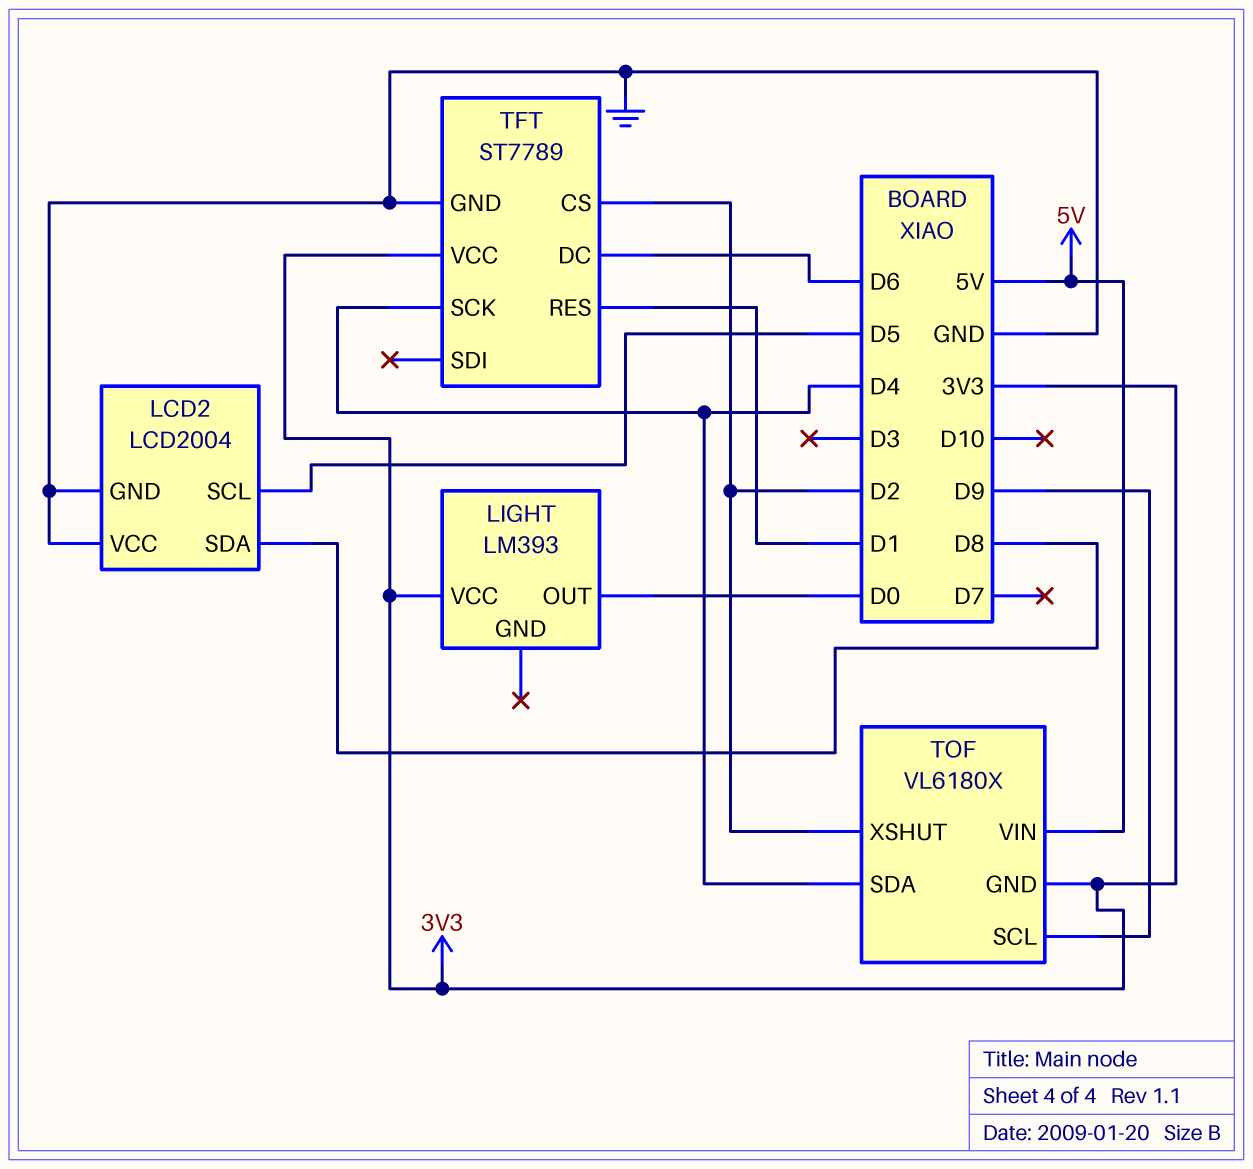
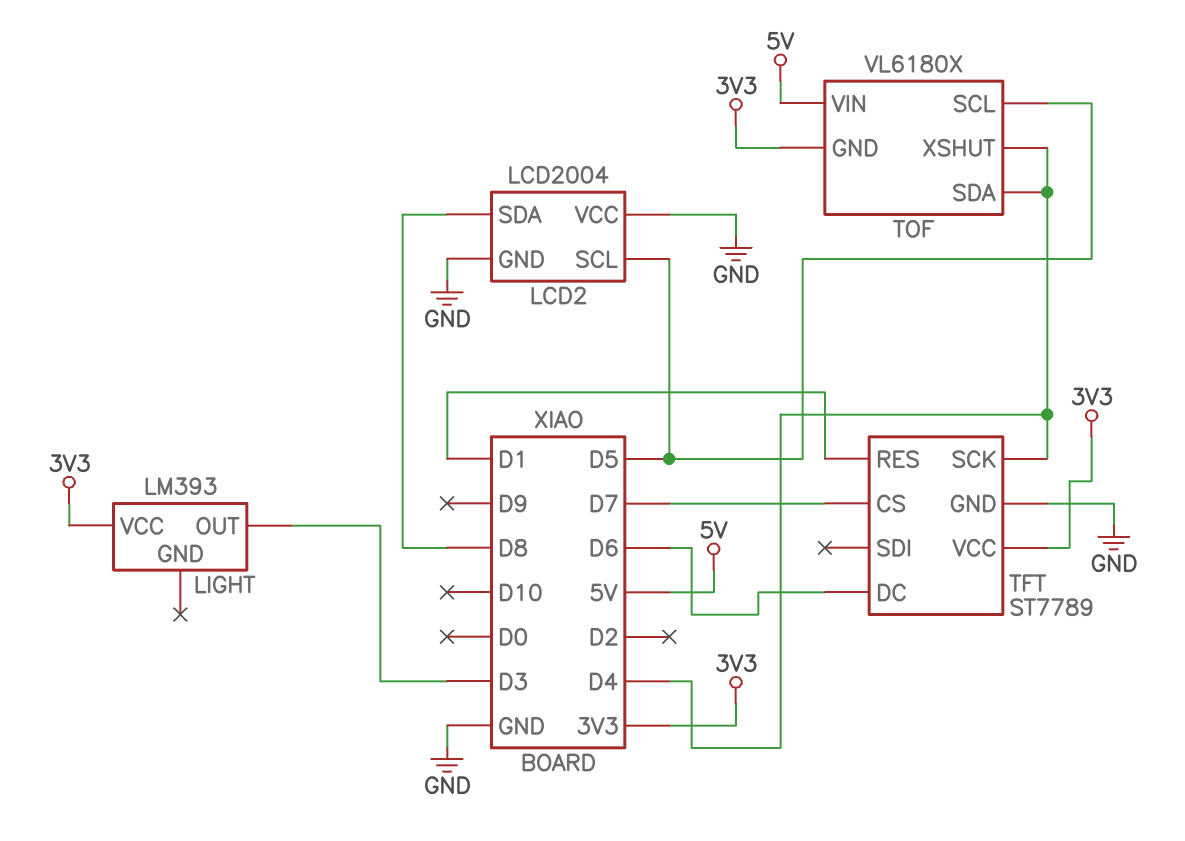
LIGHT pin OUT: D0 -> D3
TFT pin CS: D2 -> D7
TOF pin SCL: D9 -> D5
TOF pin XSHUT: D2 -> D4

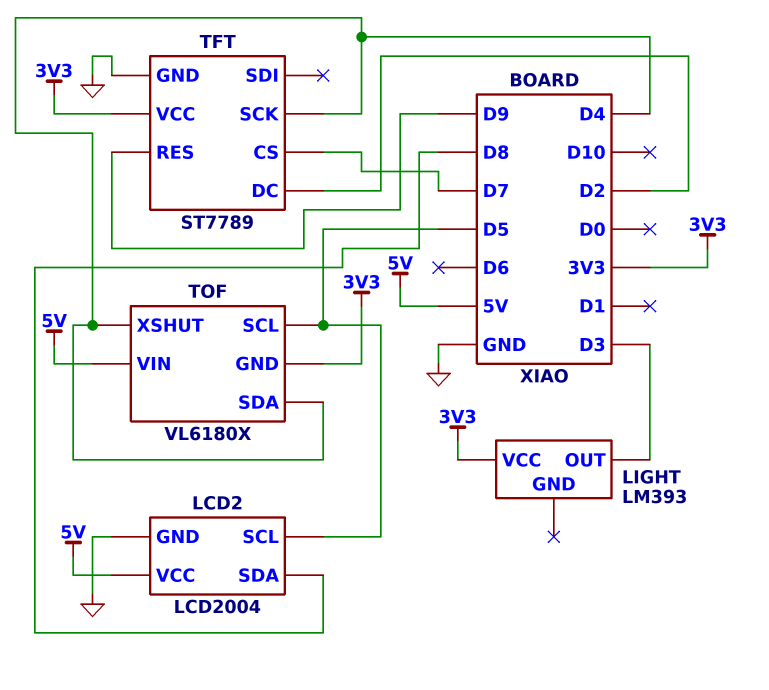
LCD2 pin VCC: GND -> 5V
TFT pin DC: D6 -> D2
TFT pin RES: D1 -> D9

